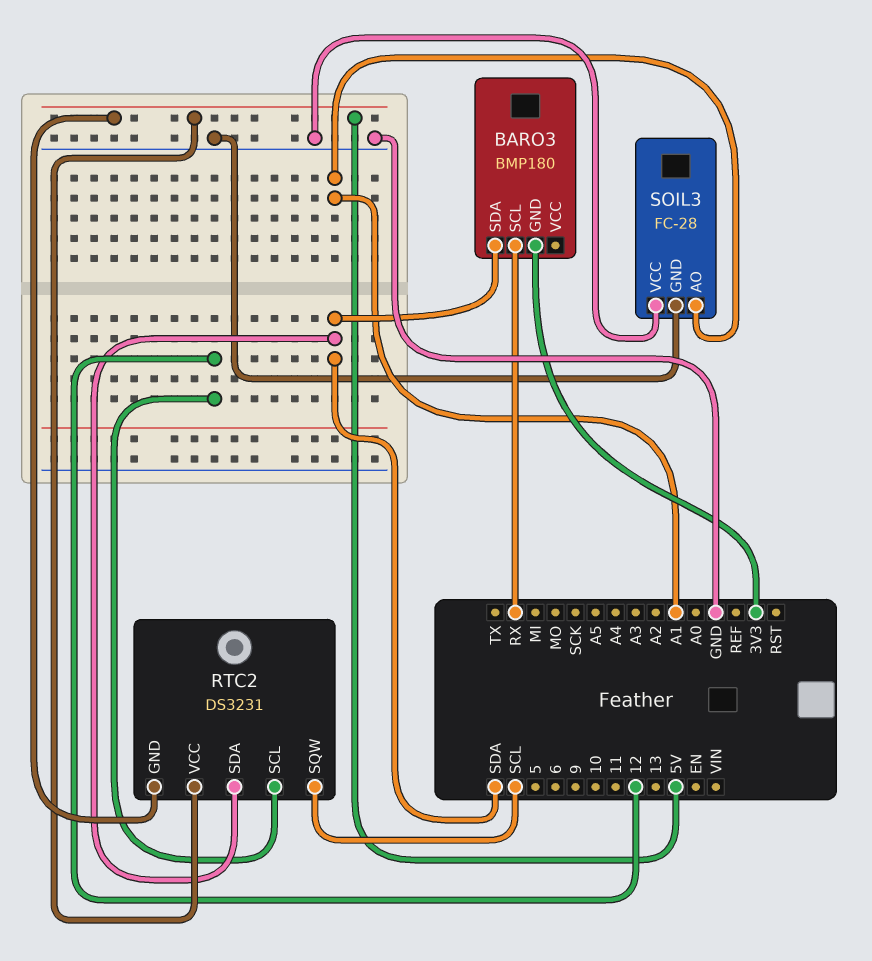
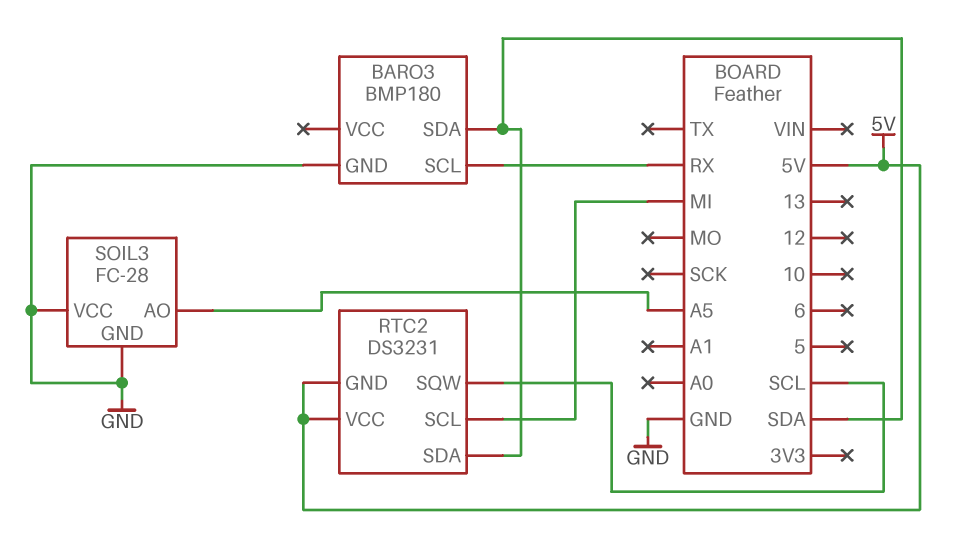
BARO3 pin GND: 3V3 -> GND
RTC2 pin SCL: 12 -> MI
SOIL3 pin AO: A1 -> A5

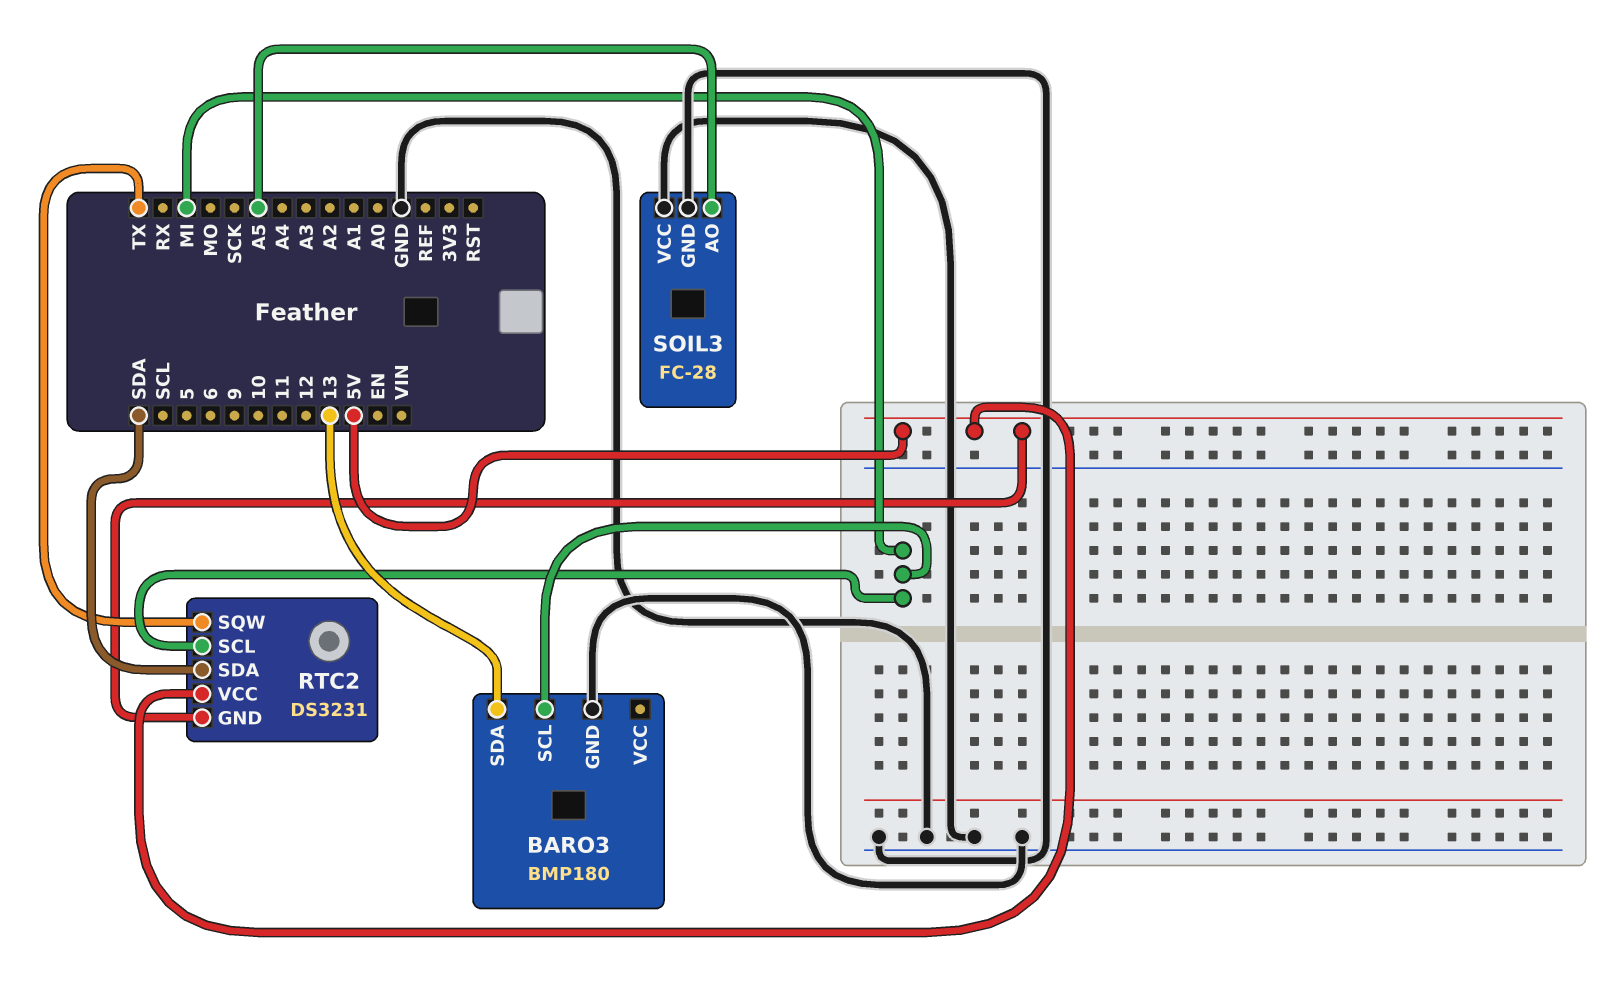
BARO3 pin SCL: RX -> MI
BARO3 pin SDA: SDA -> 13
RTC2 pin SQW: SCL -> TX

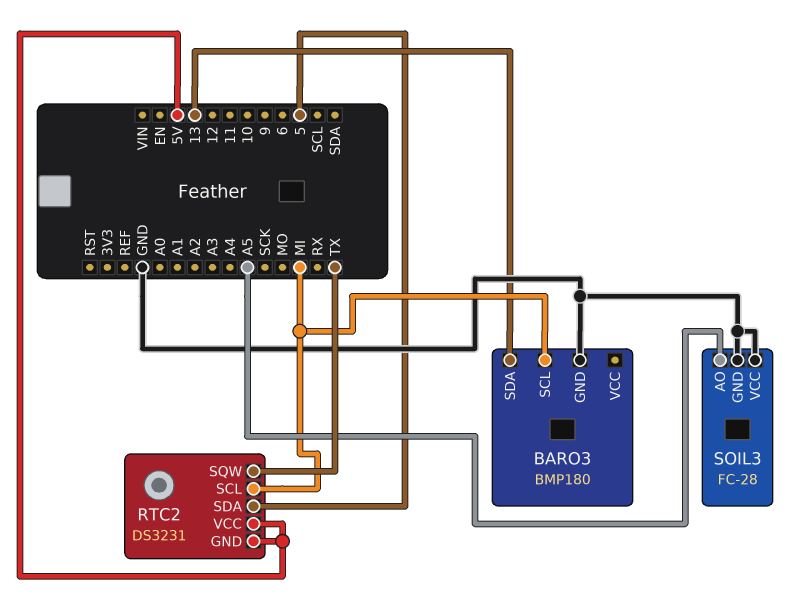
RTC2 pin SDA: SDA -> 5

